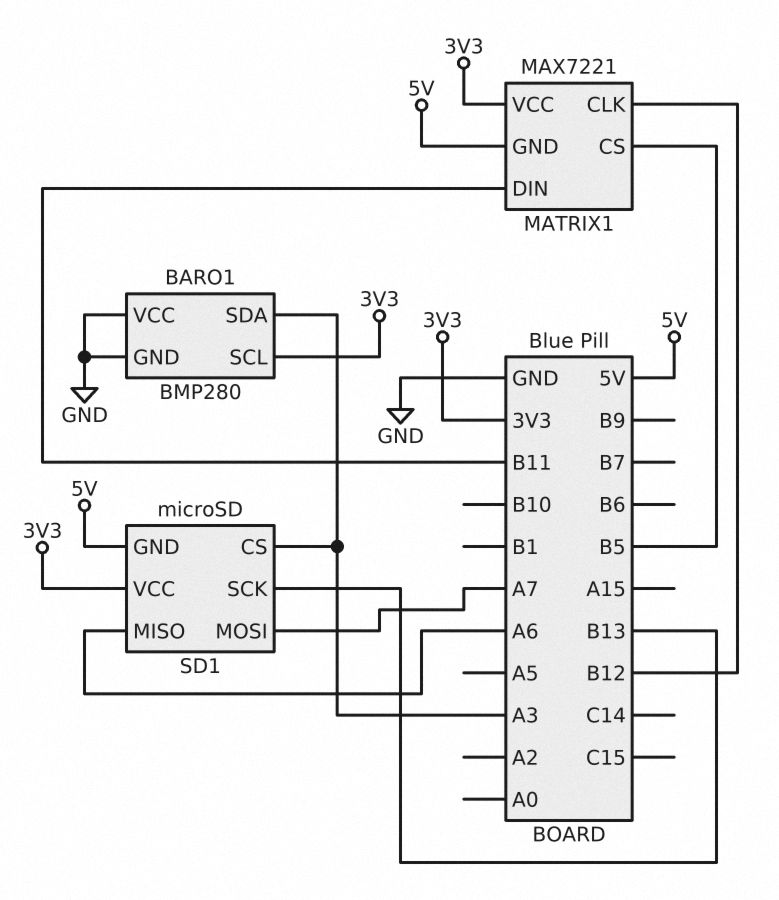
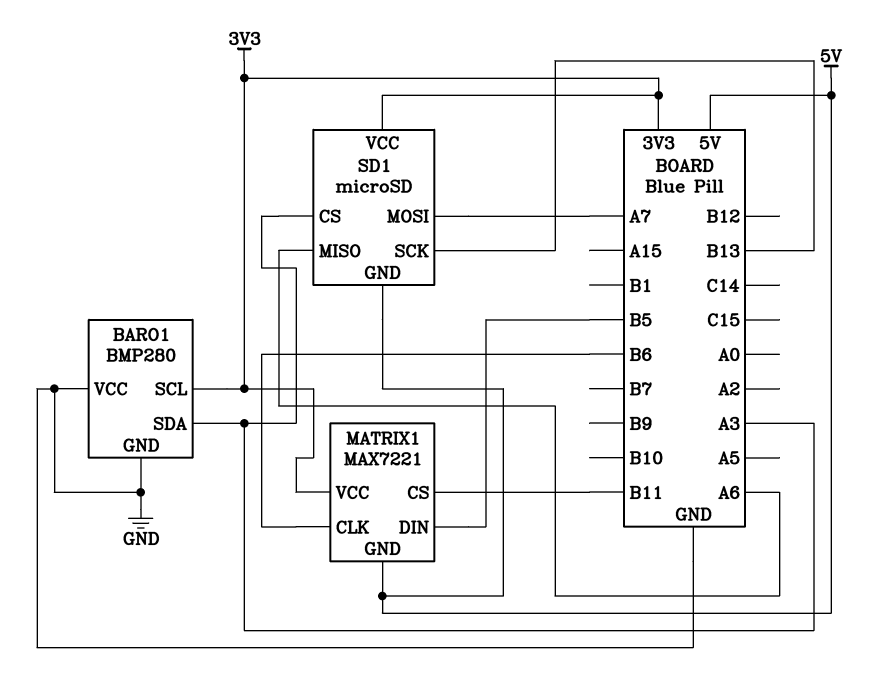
MATRIX1 pin CLK: B12 -> B6
MATRIX1 pin CS: B5 -> B11
MATRIX1 pin DIN: B11 -> B5

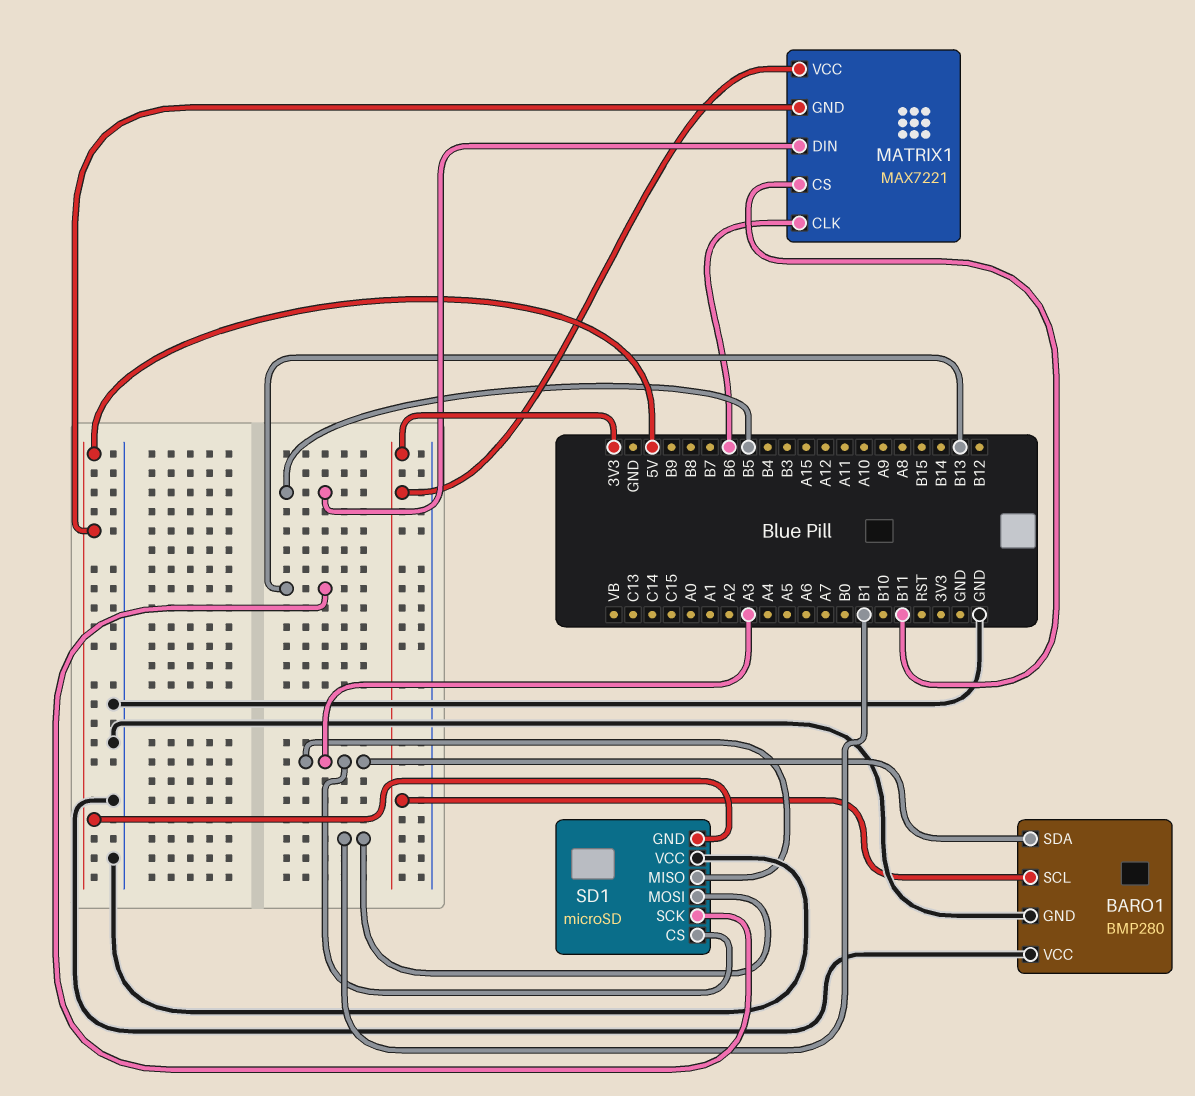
SD1 pin MISO: A6 -> A3
SD1 pin MOSI: A7 -> B1
SD1 pin VCC: 3V3 -> GND

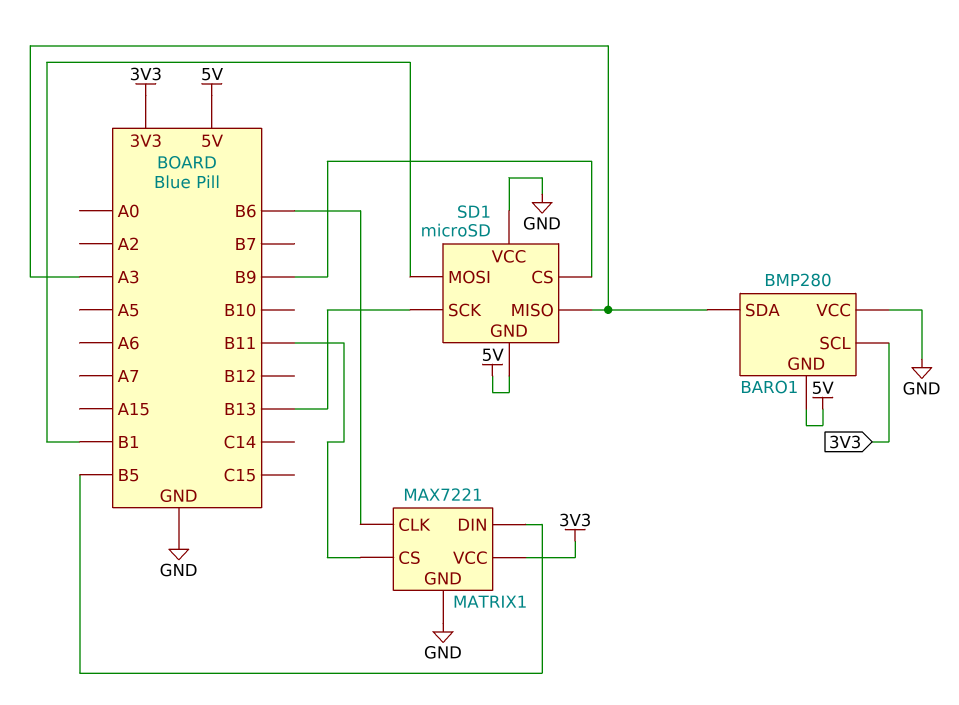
BARO1 pin GND: GND -> 5V
MATRIX1 pin GND: 5V -> GND
SD1 pin CS: A3 -> B9

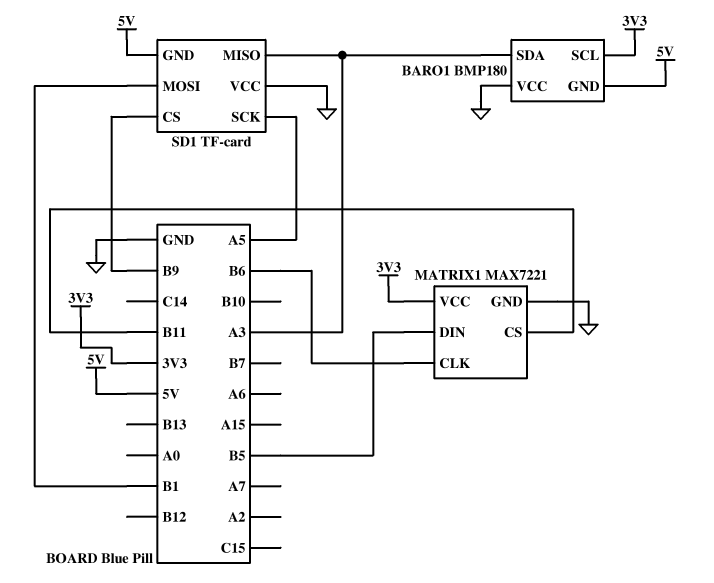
BARO1: BMP280 -> BMP180
SD1: microSD -> TF-card
SD1 pin SCK: B13 -> A5

